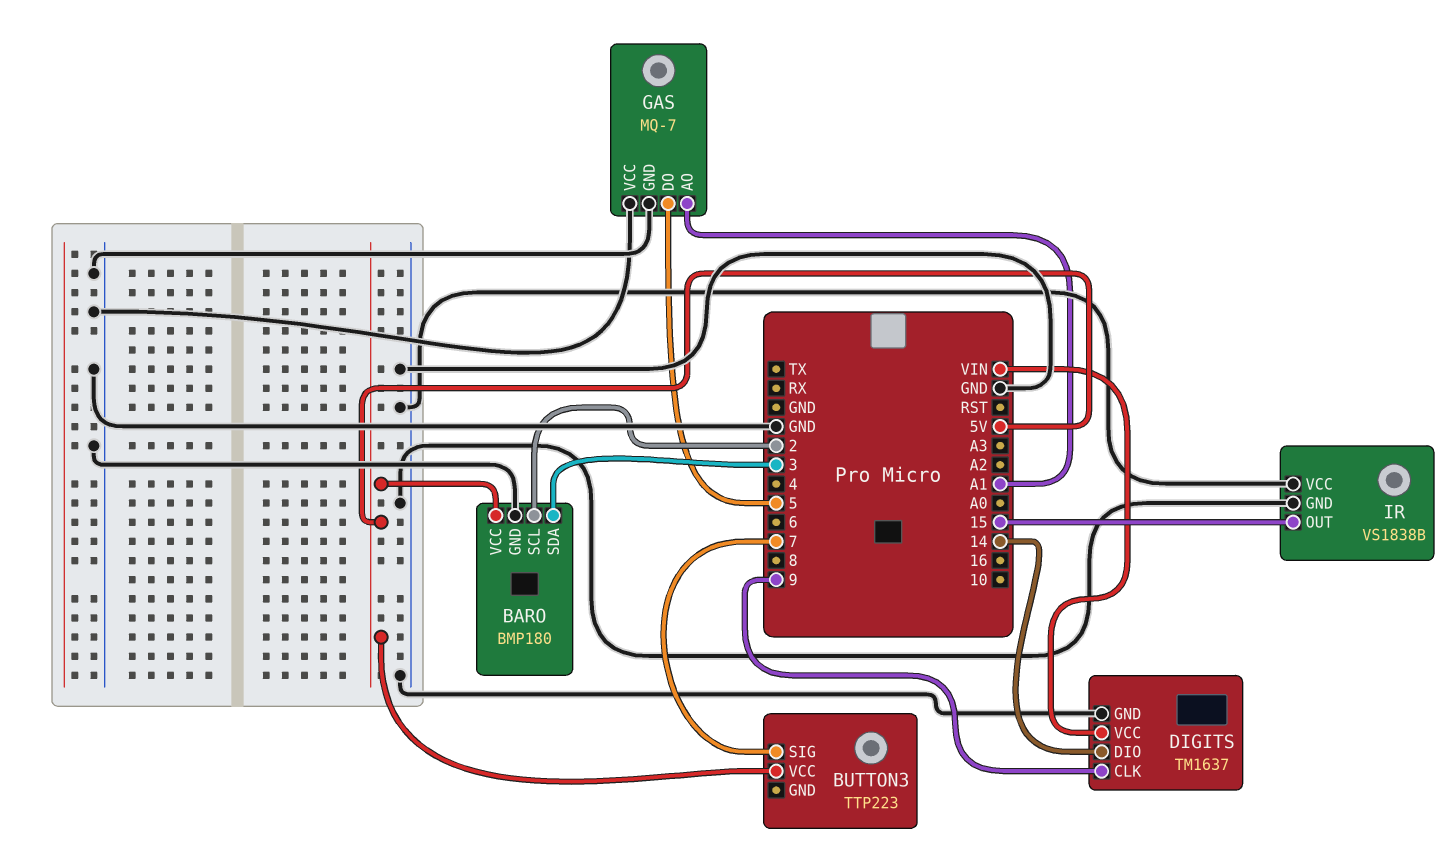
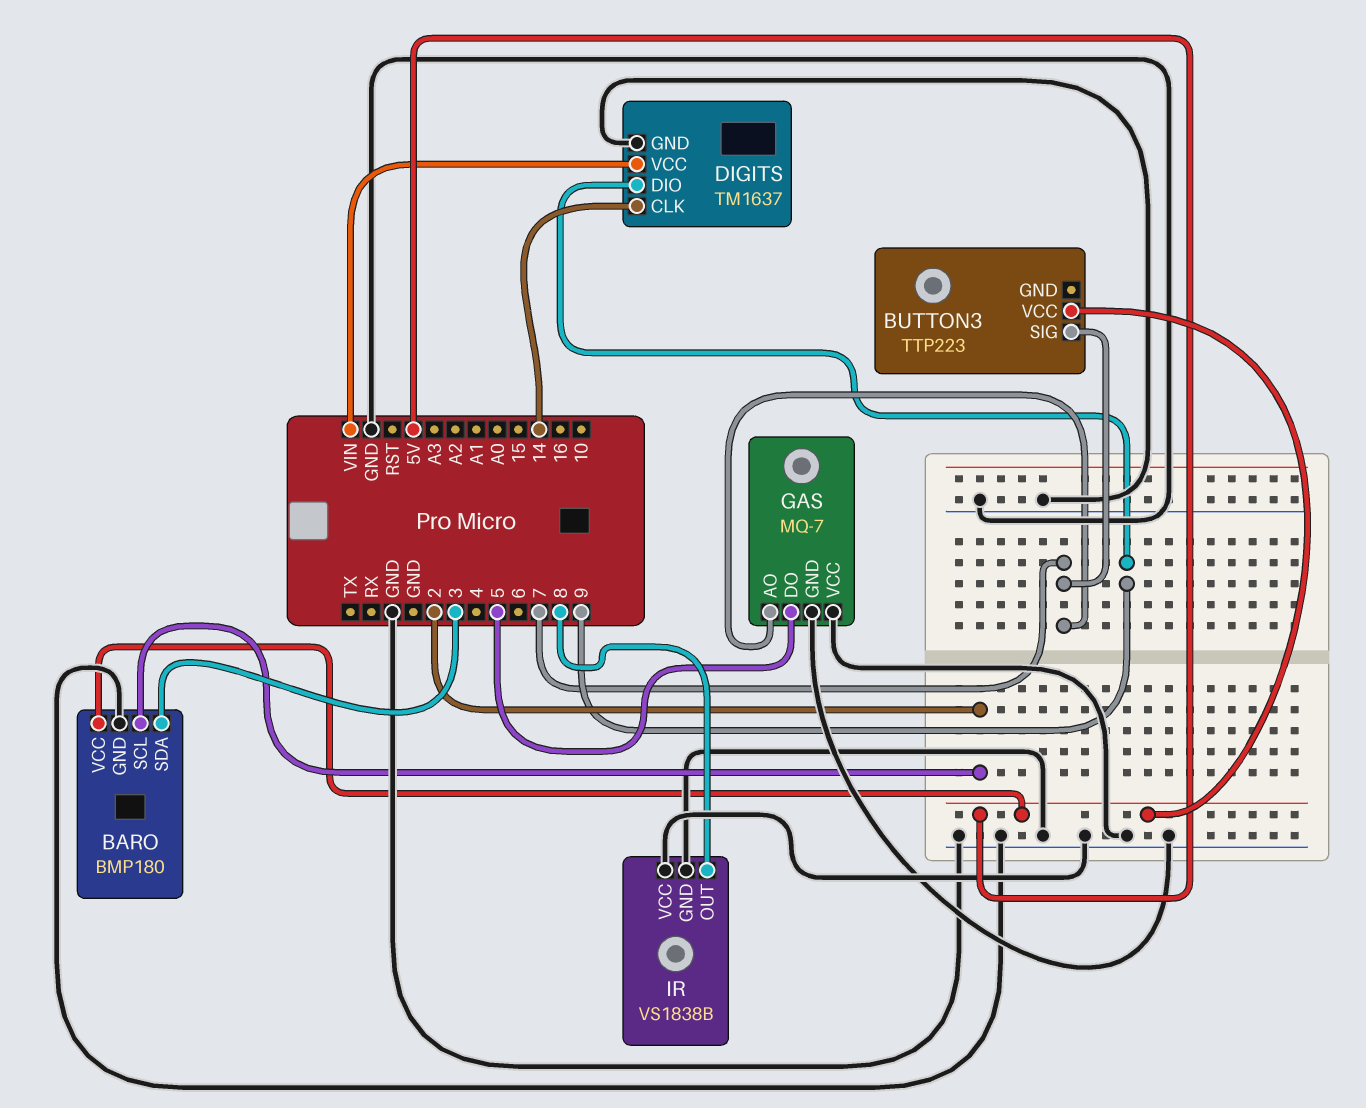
DIGITS pin CLK: 9 -> 14
DIGITS pin DIO: 14 -> 9
GAS pin AO: A1 -> 7
IR pin OUT: 15 -> 8

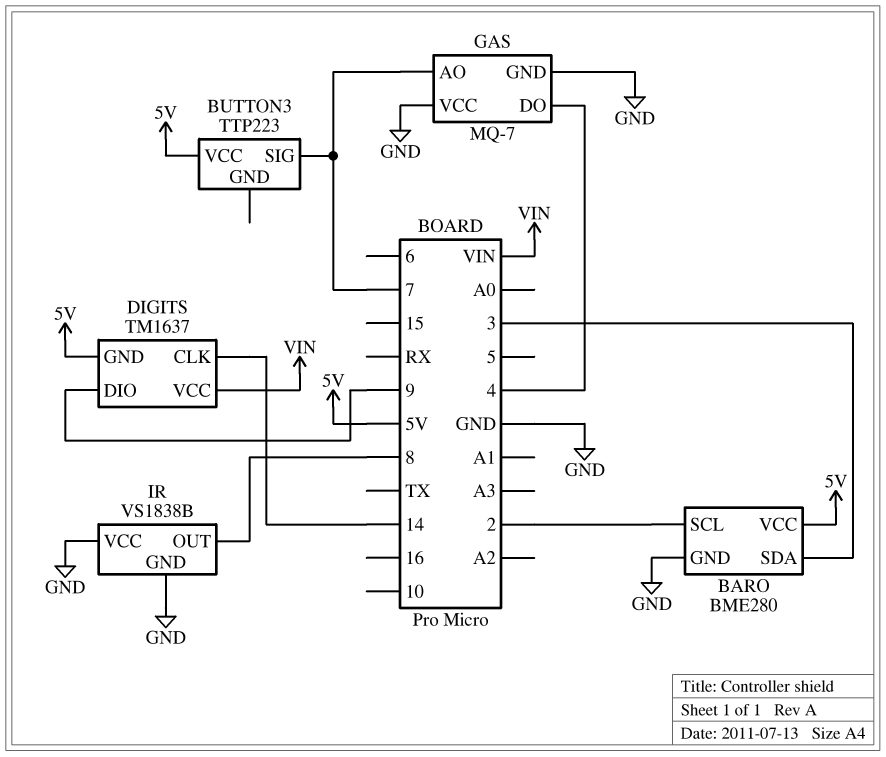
BARO: BMP180 -> BME280
DIGITS pin GND: GND -> 5V
GAS pin DO: 5 -> 4

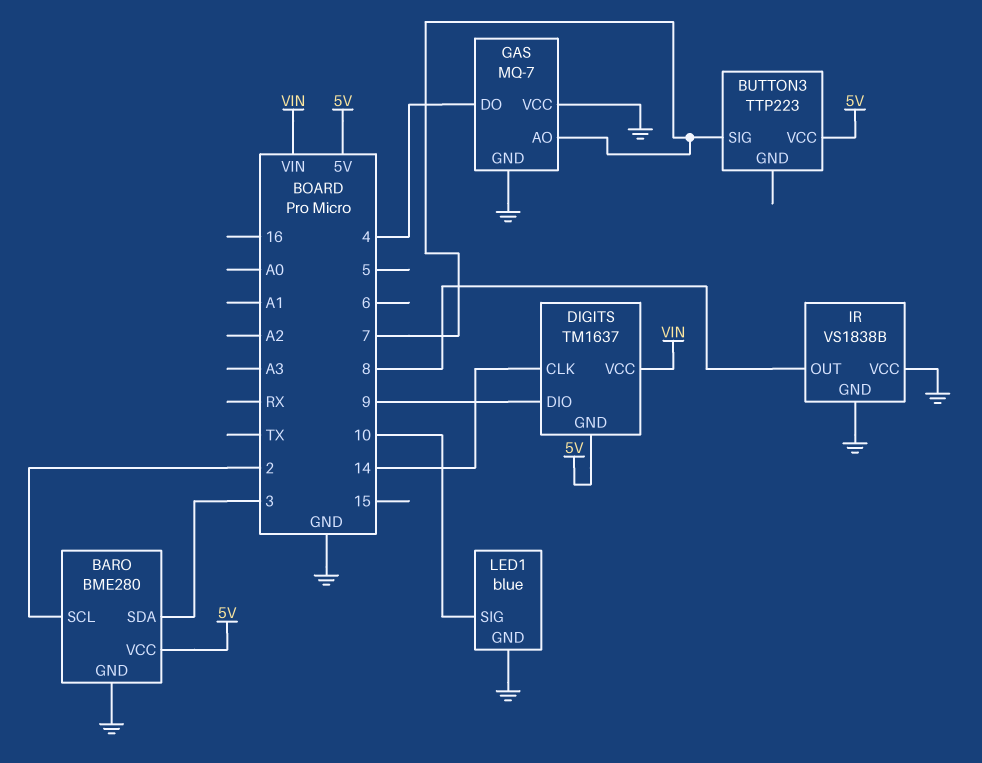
LED1: none -> blue
LED1 pin GND: none -> GND
LED1 pin SIG: none -> 10

